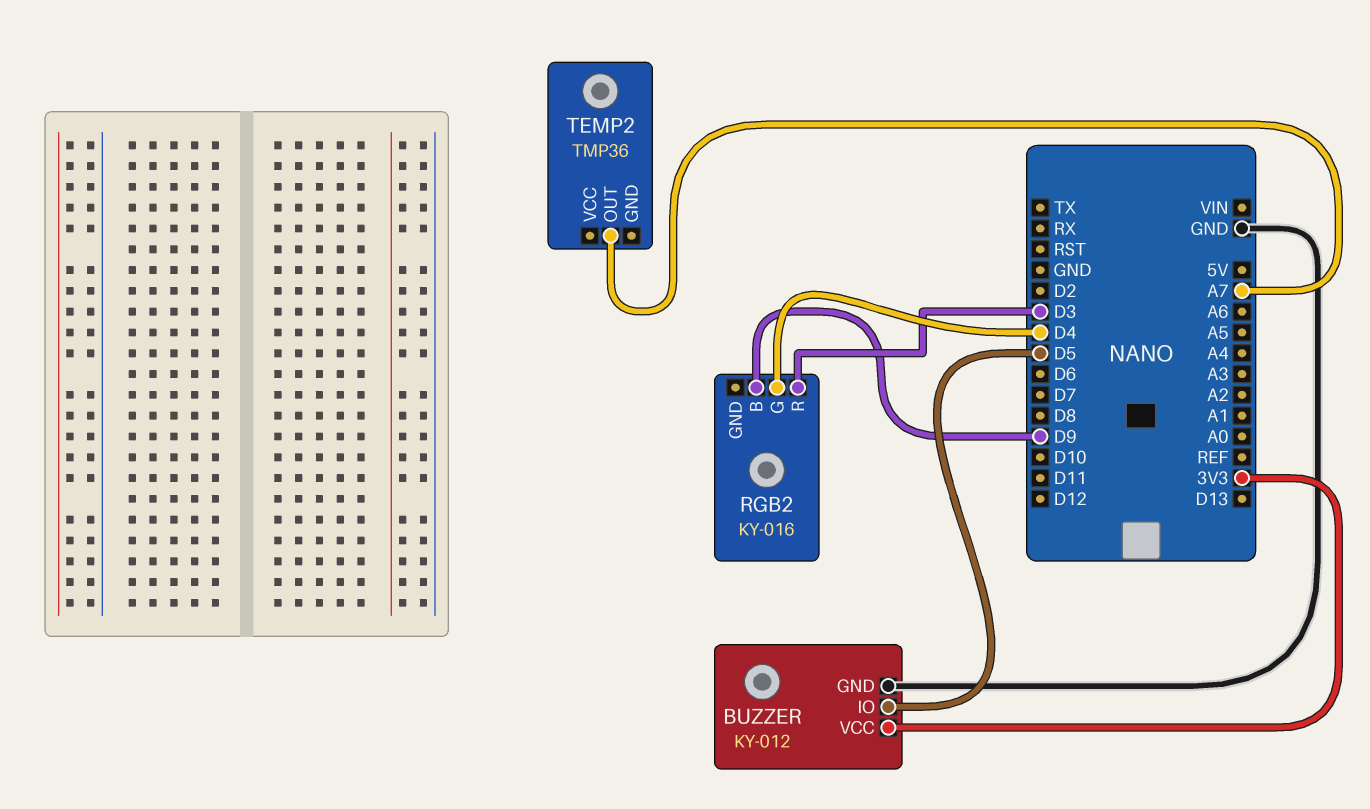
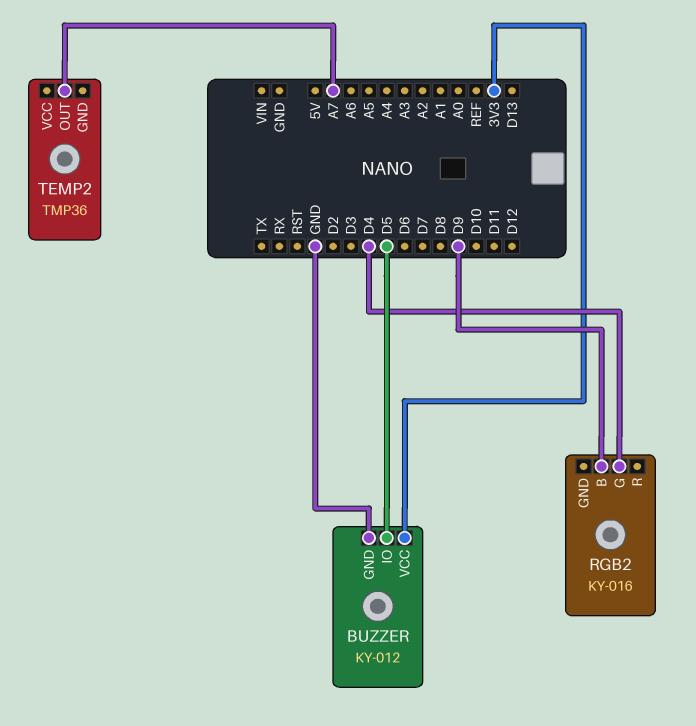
RGB2 pin R: D3 -> none

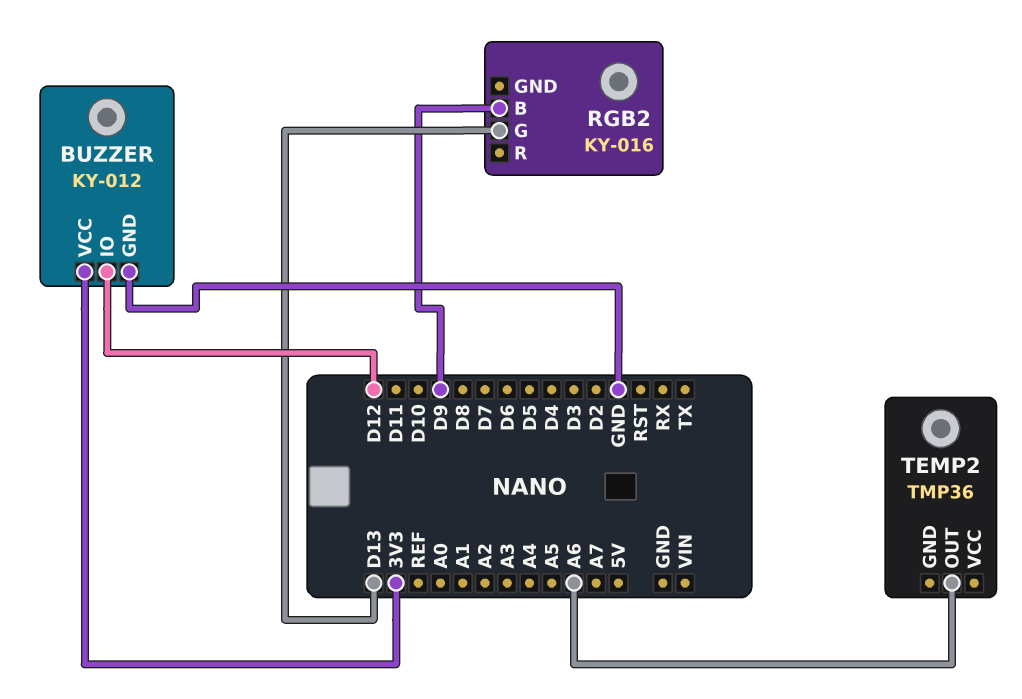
BUZZER pin IO: D5 -> D12
RGB2 pin G: D4 -> D13
TEMP2 pin OUT: A7 -> A6

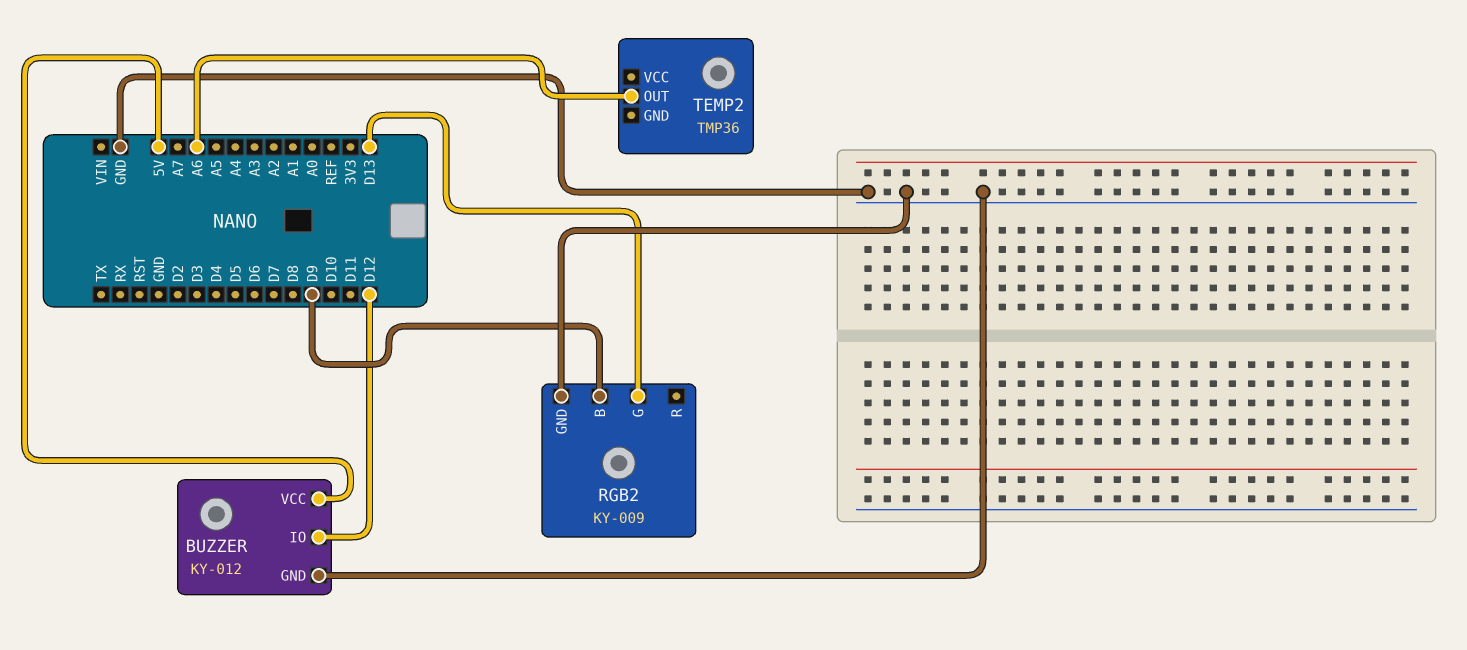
BUZZER pin VCC: 3V3 -> 5V
RGB2: KY-016 -> KY-009
RGB2 pin GND: none -> GND

